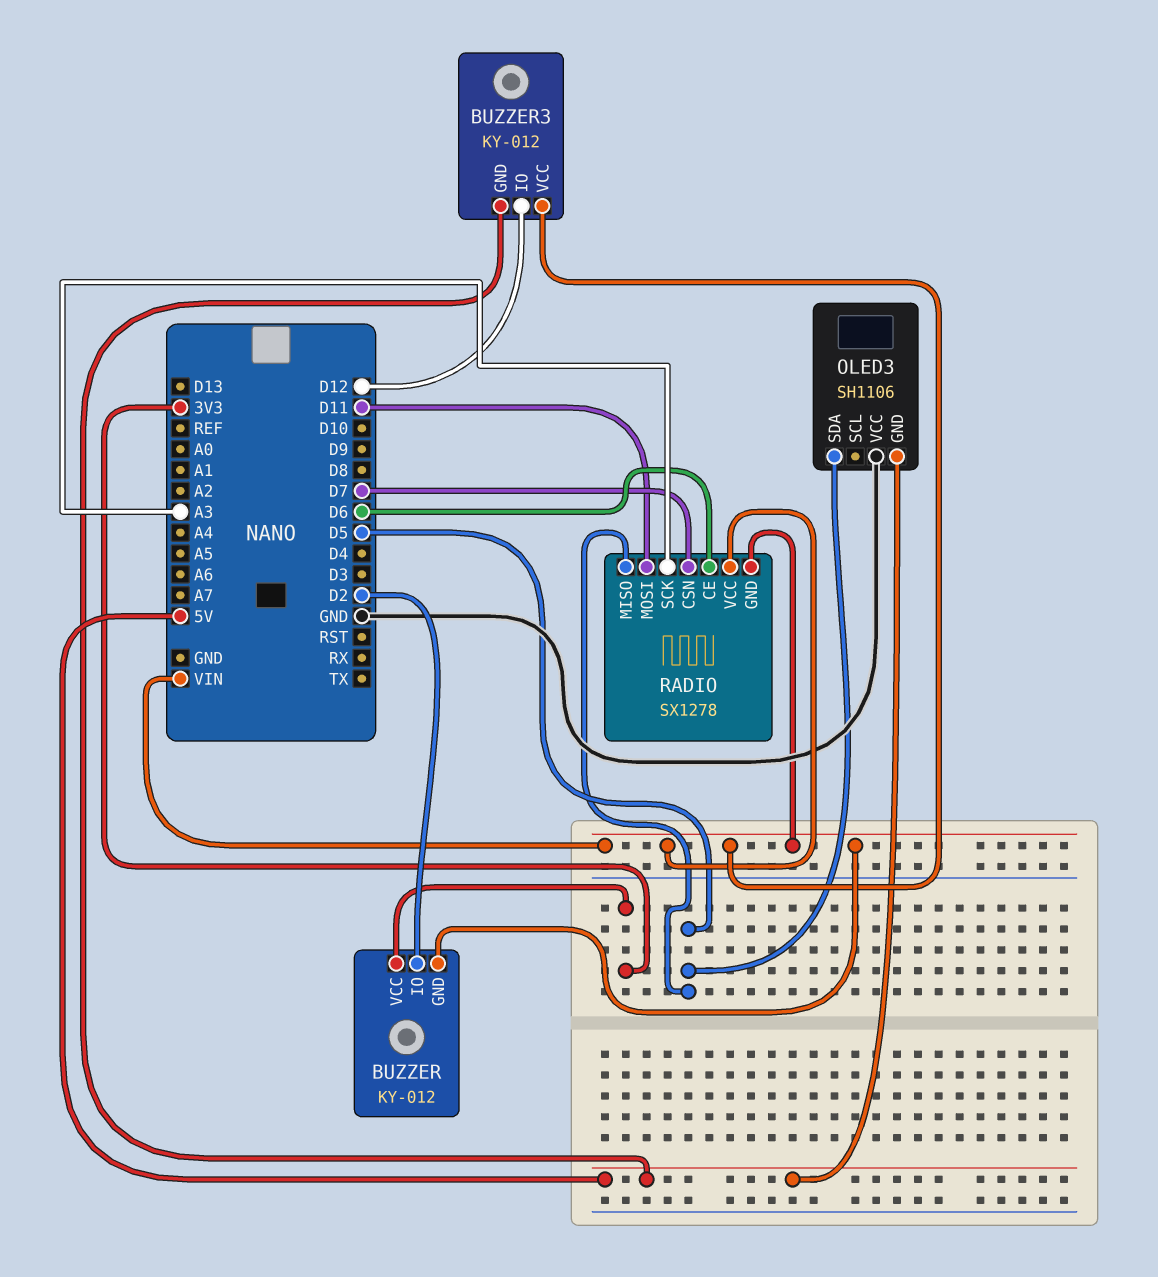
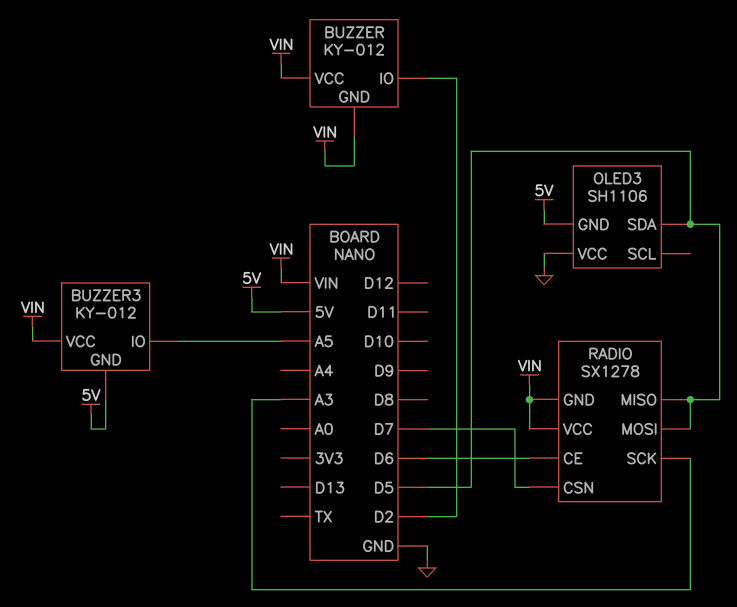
BUZZER pin VCC: 3V3 -> VIN
BUZZER3 pin IO: D12 -> A5
RADIO pin MOSI: D11 -> D5

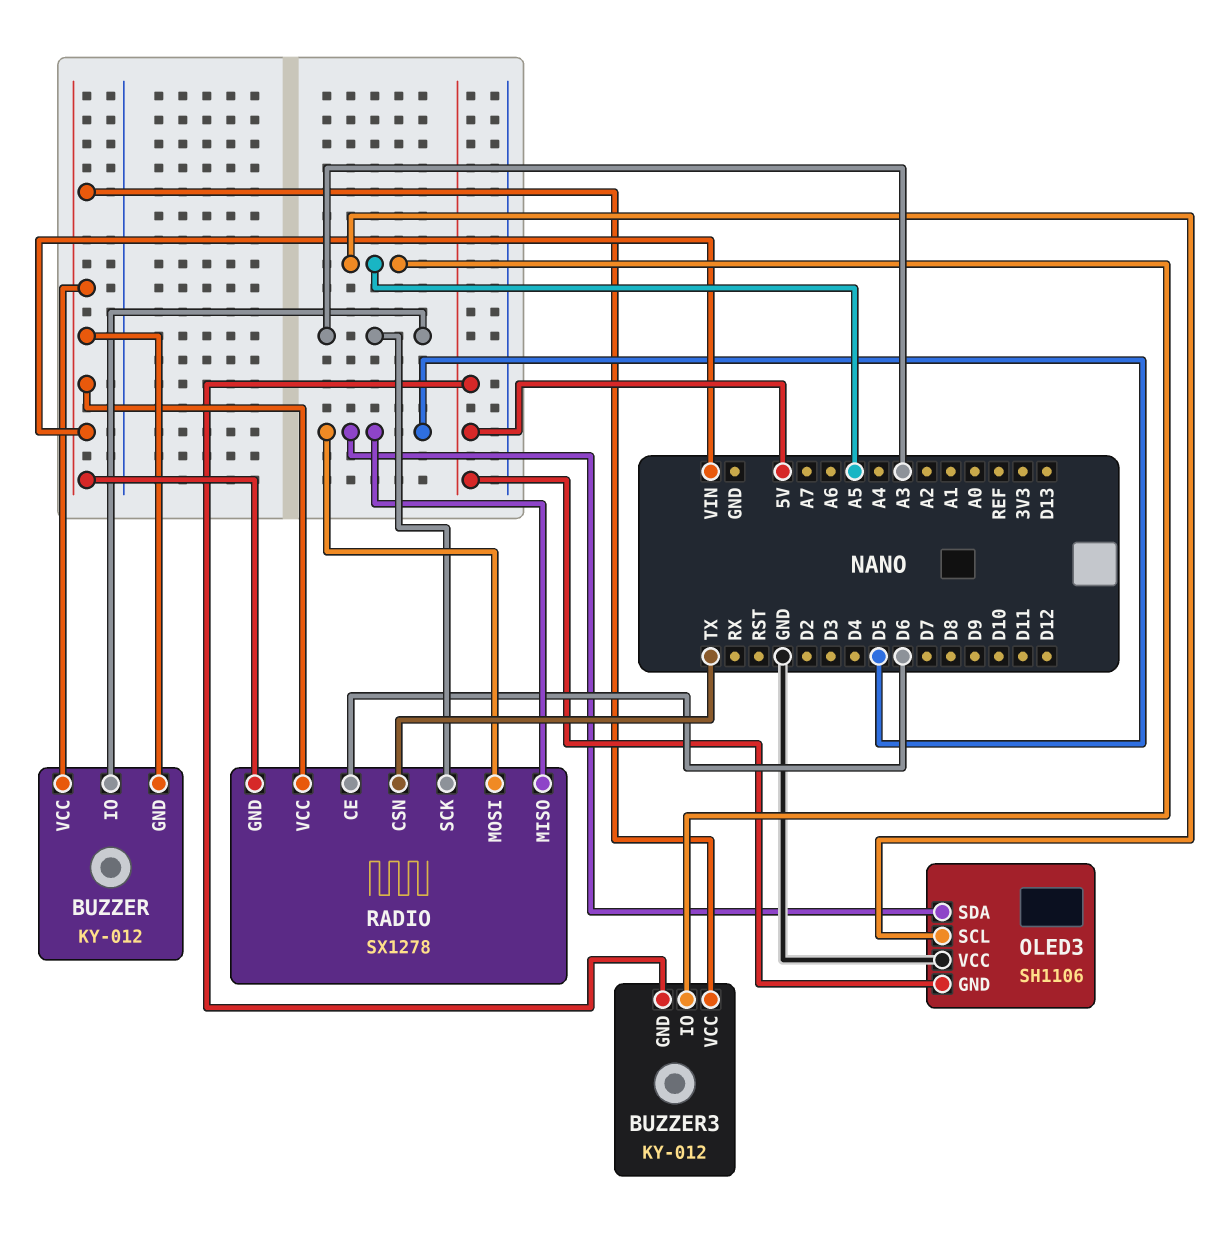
BUZZER pin IO: D2 -> A3
OLED3 pin SCL: none -> A5
RADIO pin CSN: D7 -> TX

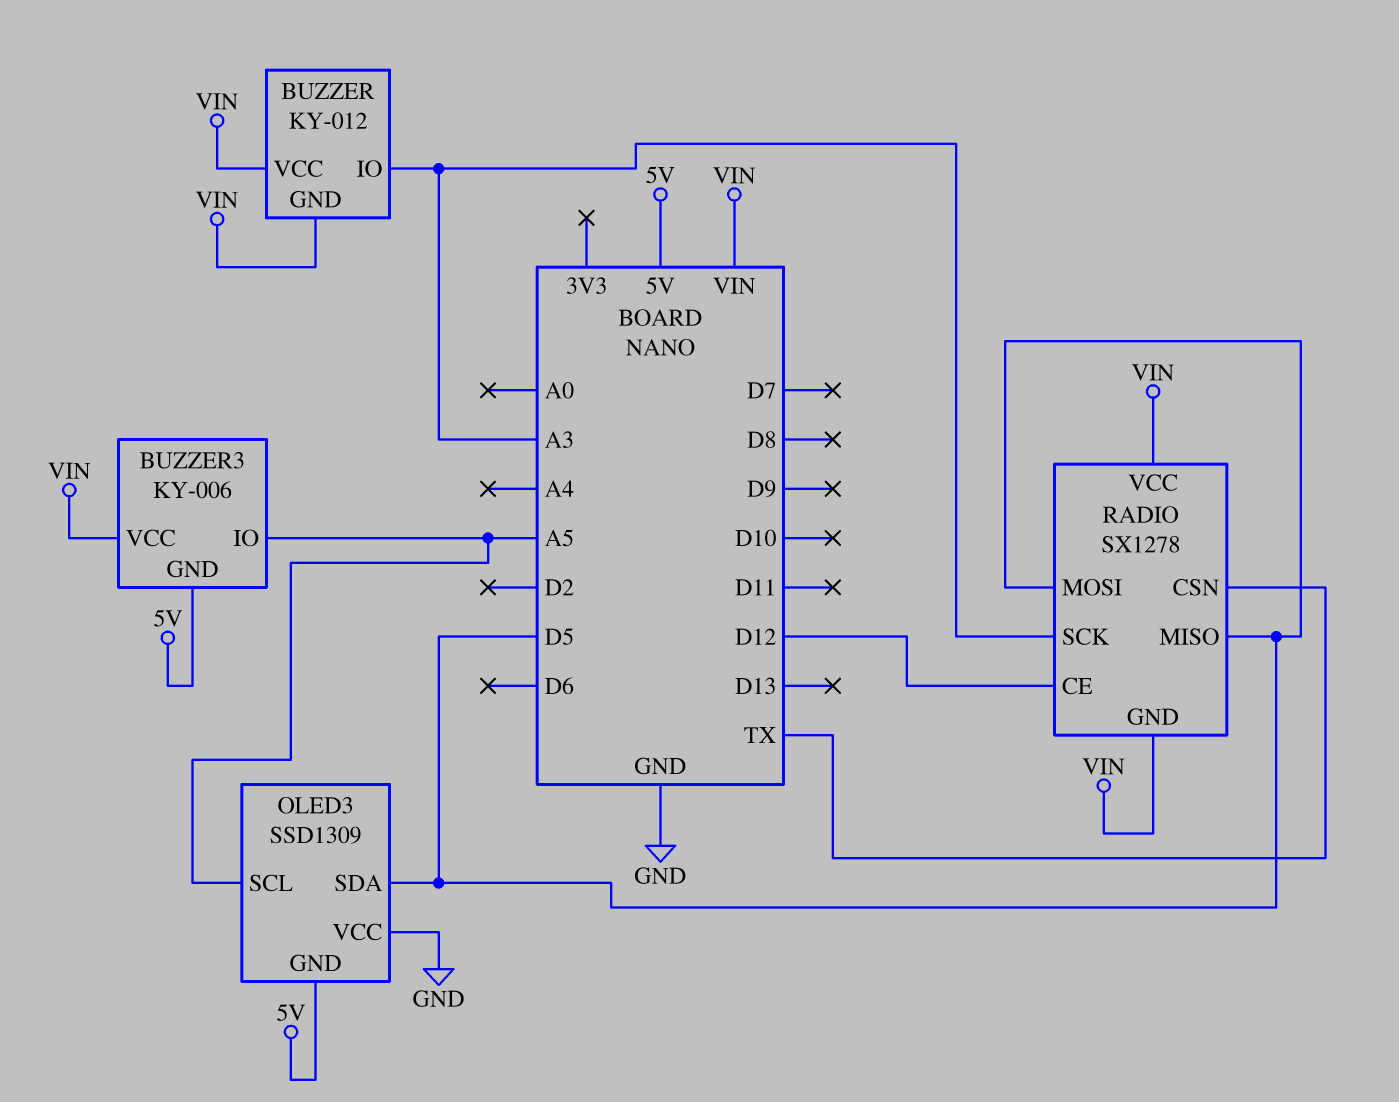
BUZZER3: KY-012 -> KY-006
OLED3: SH1106 -> SSD1309
RADIO pin CE: D6 -> D12

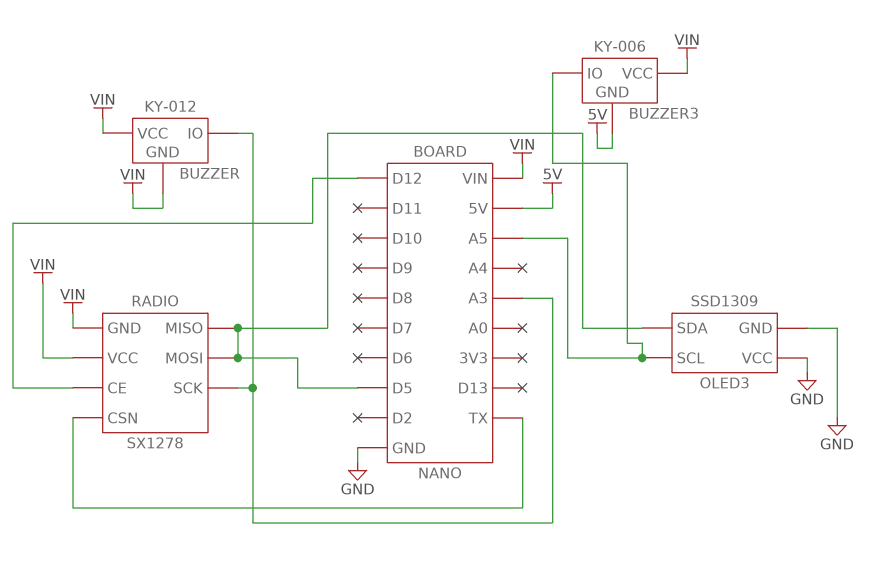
OLED3 pin GND: 5V -> GND

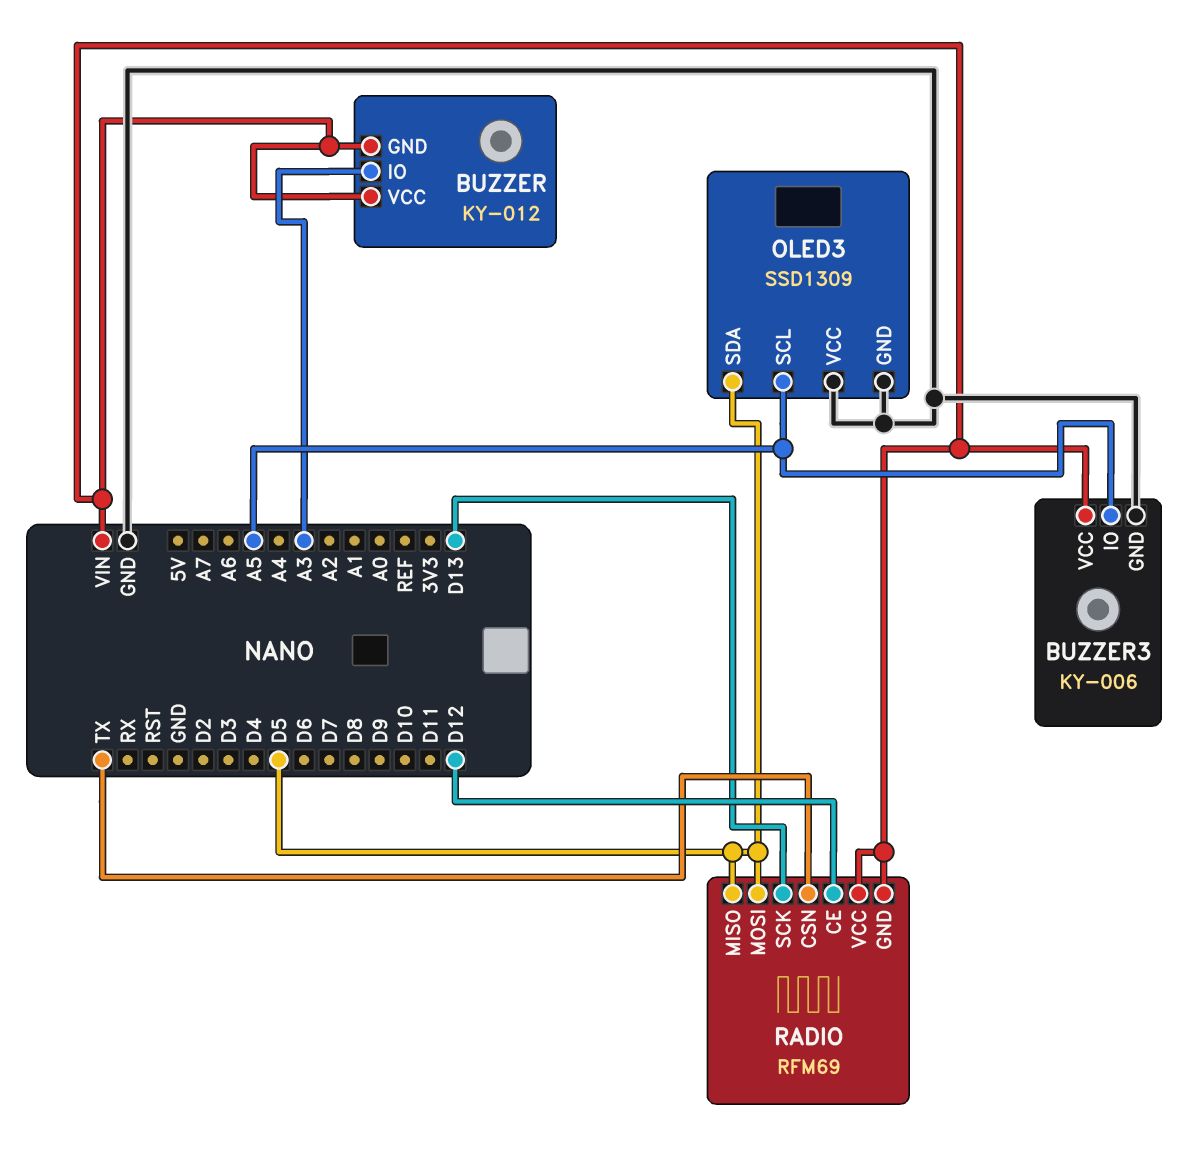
BUZZER3 pin GND: 5V -> GND
RADIO: SX1278 -> RFM69
RADIO pin SCK: A3 -> D13

